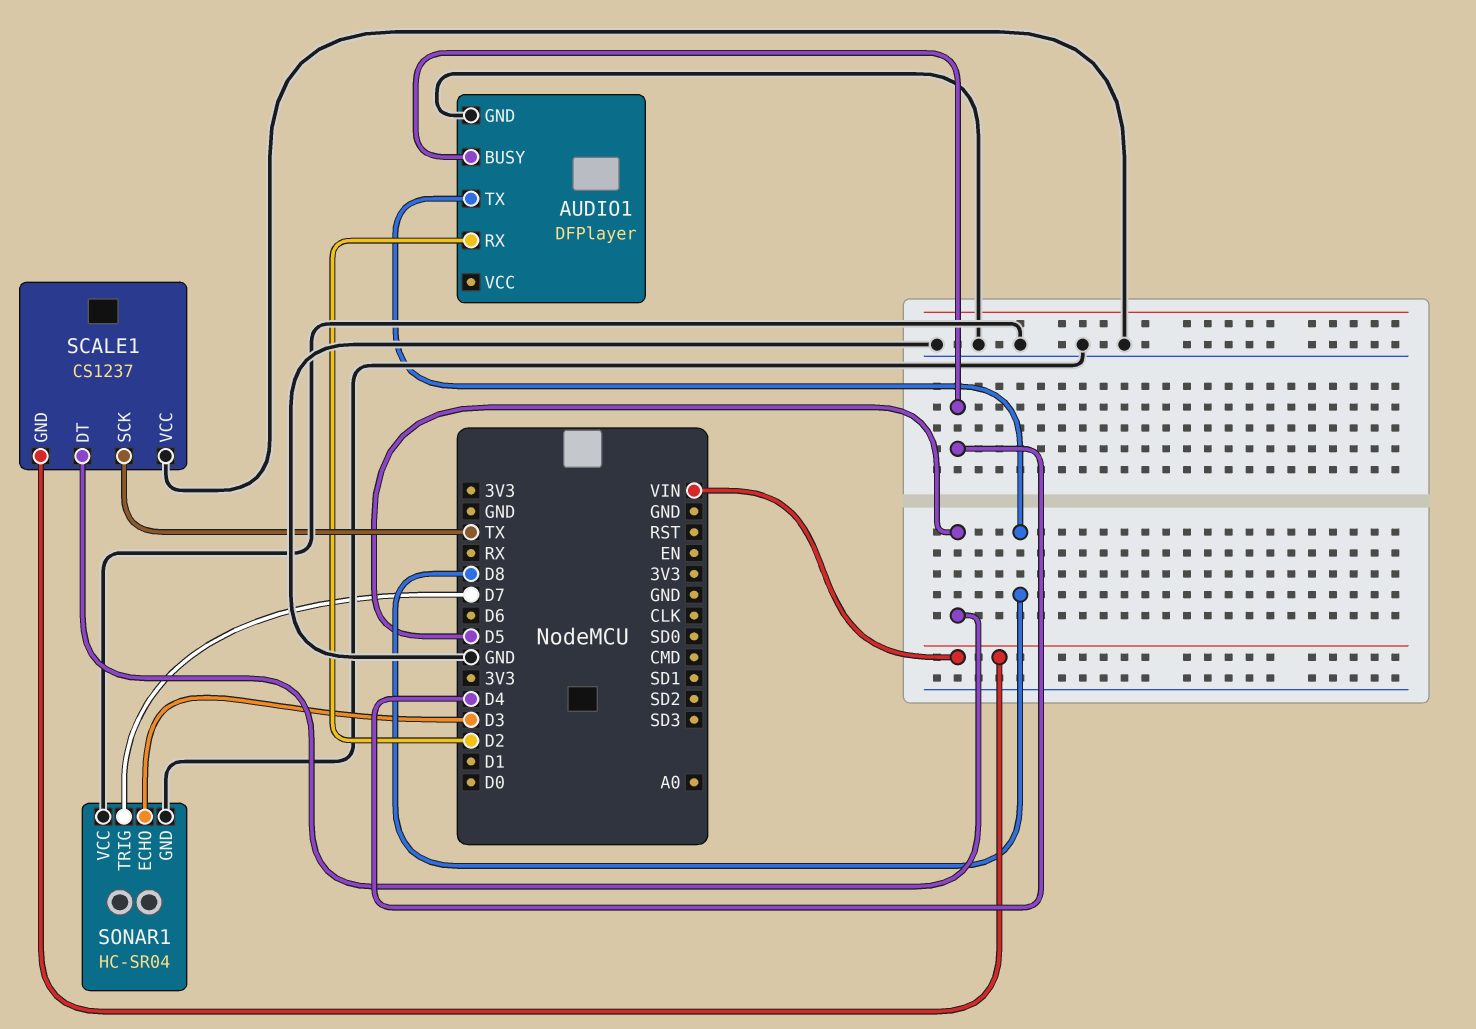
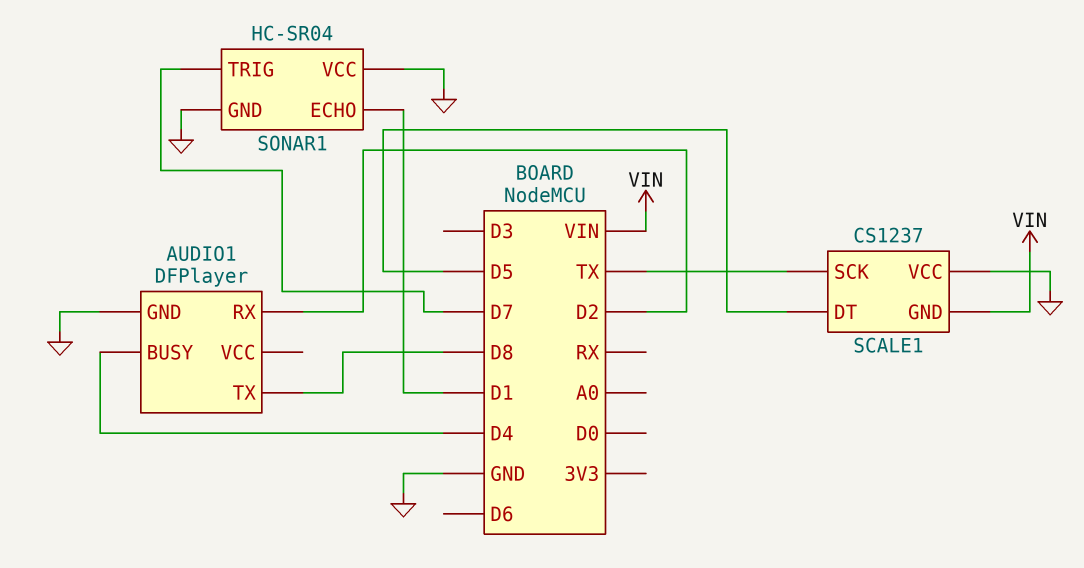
SONAR1 pin ECHO: D3 -> D1

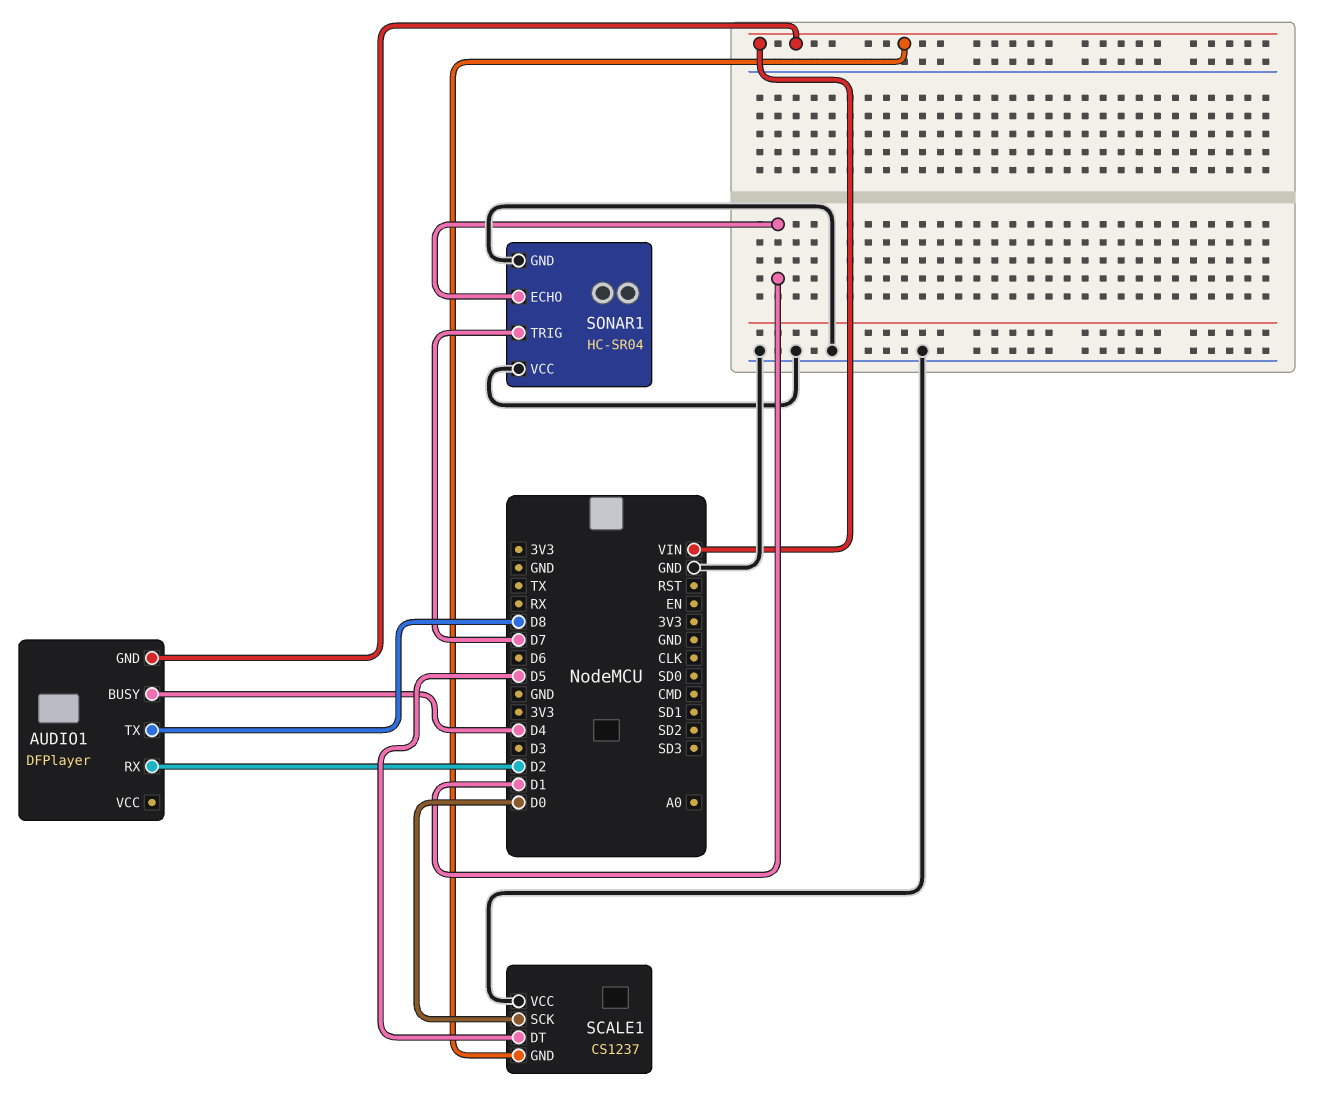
AUDIO1 pin GND: GND -> VIN
SCALE1 pin SCK: TX -> D0

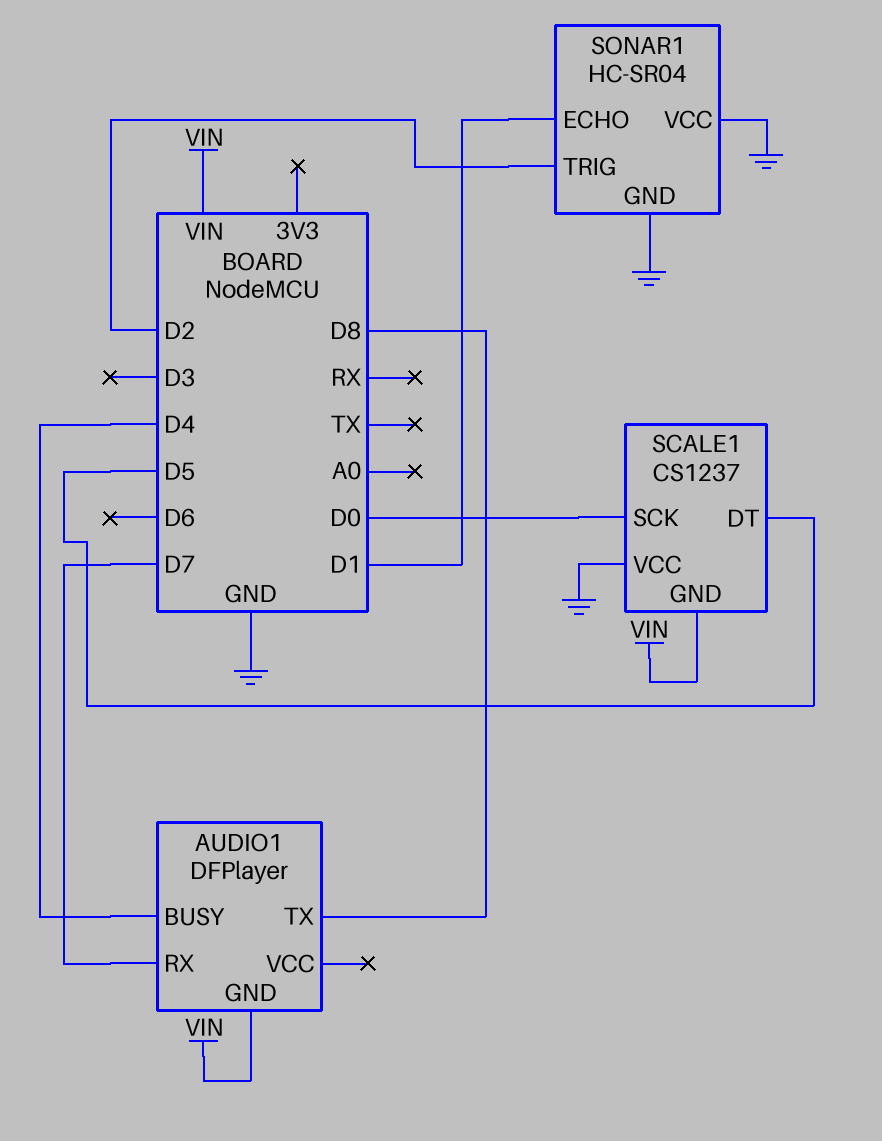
AUDIO1 pin RX: D2 -> D7
SONAR1 pin TRIG: D7 -> D2

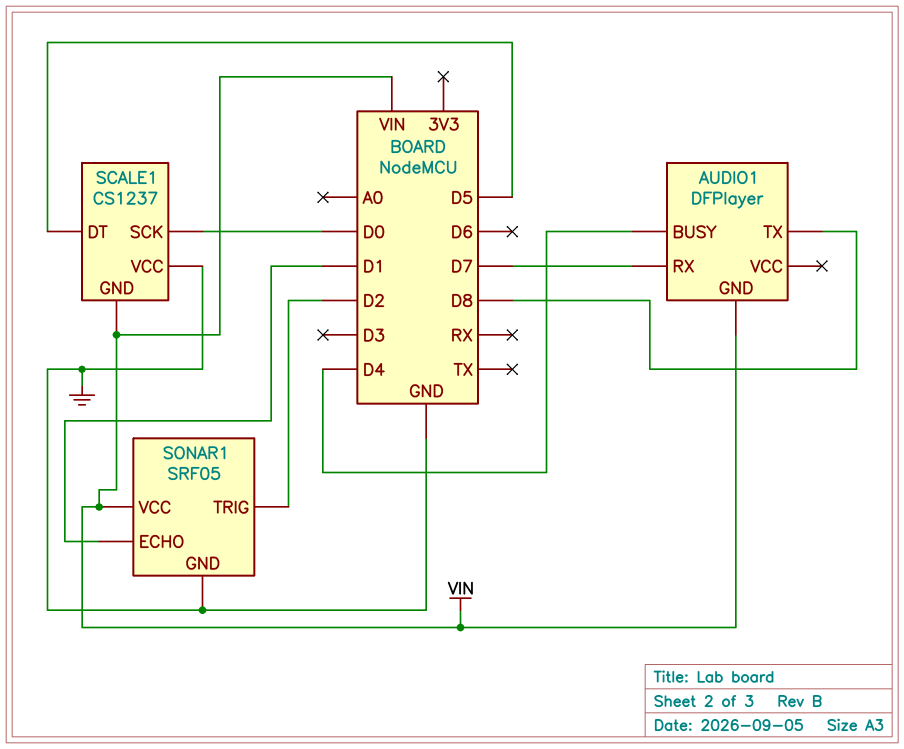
SONAR1: HC-SR04 -> SRF05
SONAR1 pin VCC: GND -> VIN

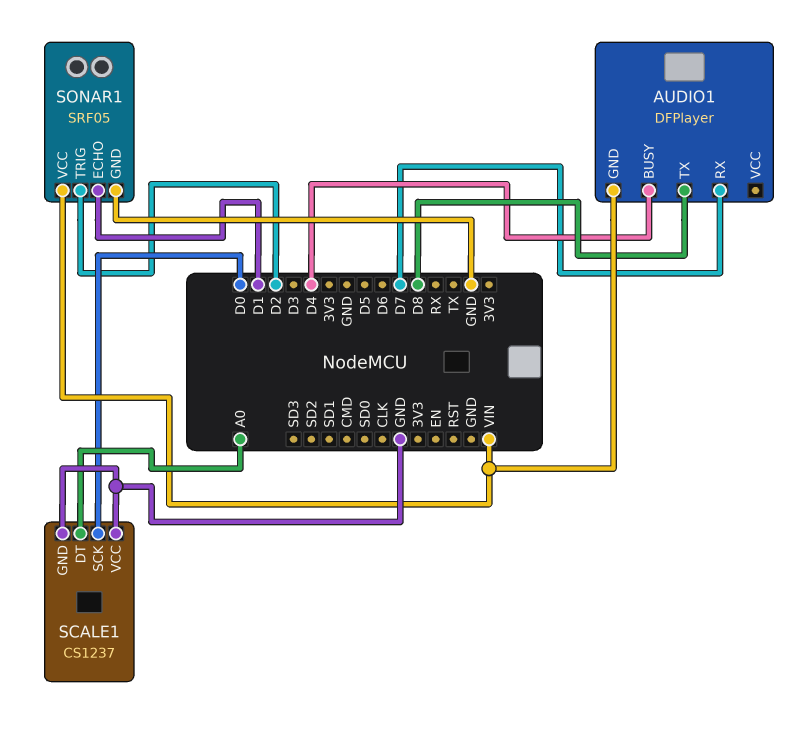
SCALE1 pin DT: D5 -> A0
SCALE1 pin GND: VIN -> GND

